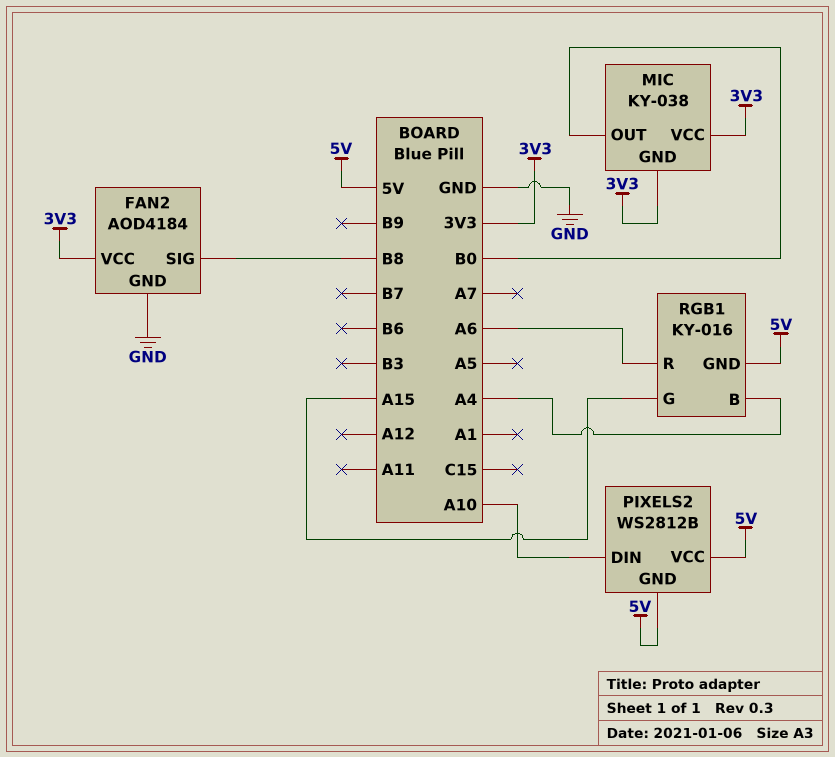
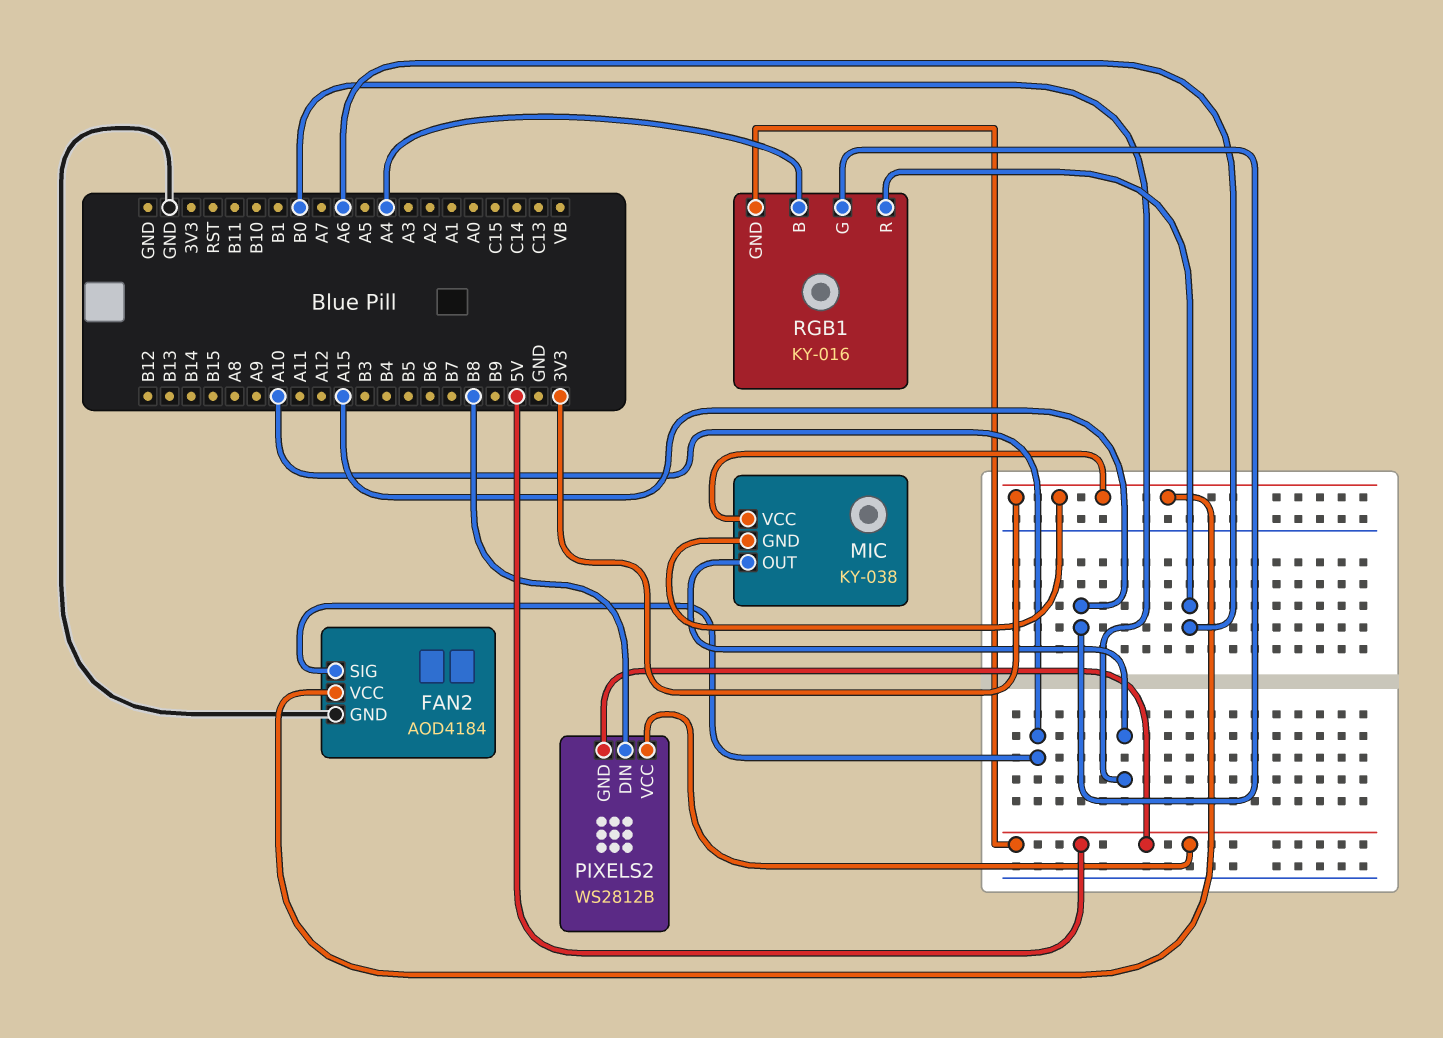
FAN2 pin SIG: B8 -> A10
PIXELS2 pin DIN: A10 -> B8

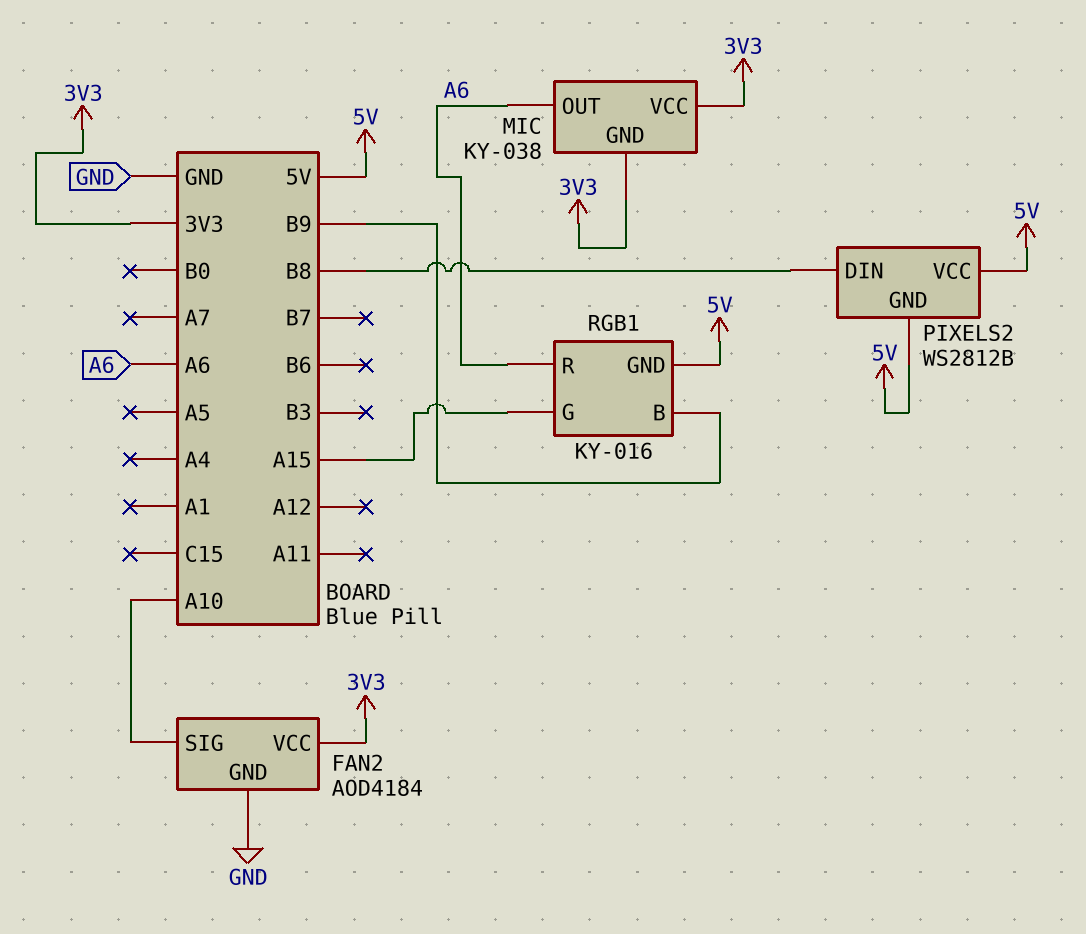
MIC pin OUT: B0 -> A6
RGB1 pin B: A4 -> B9

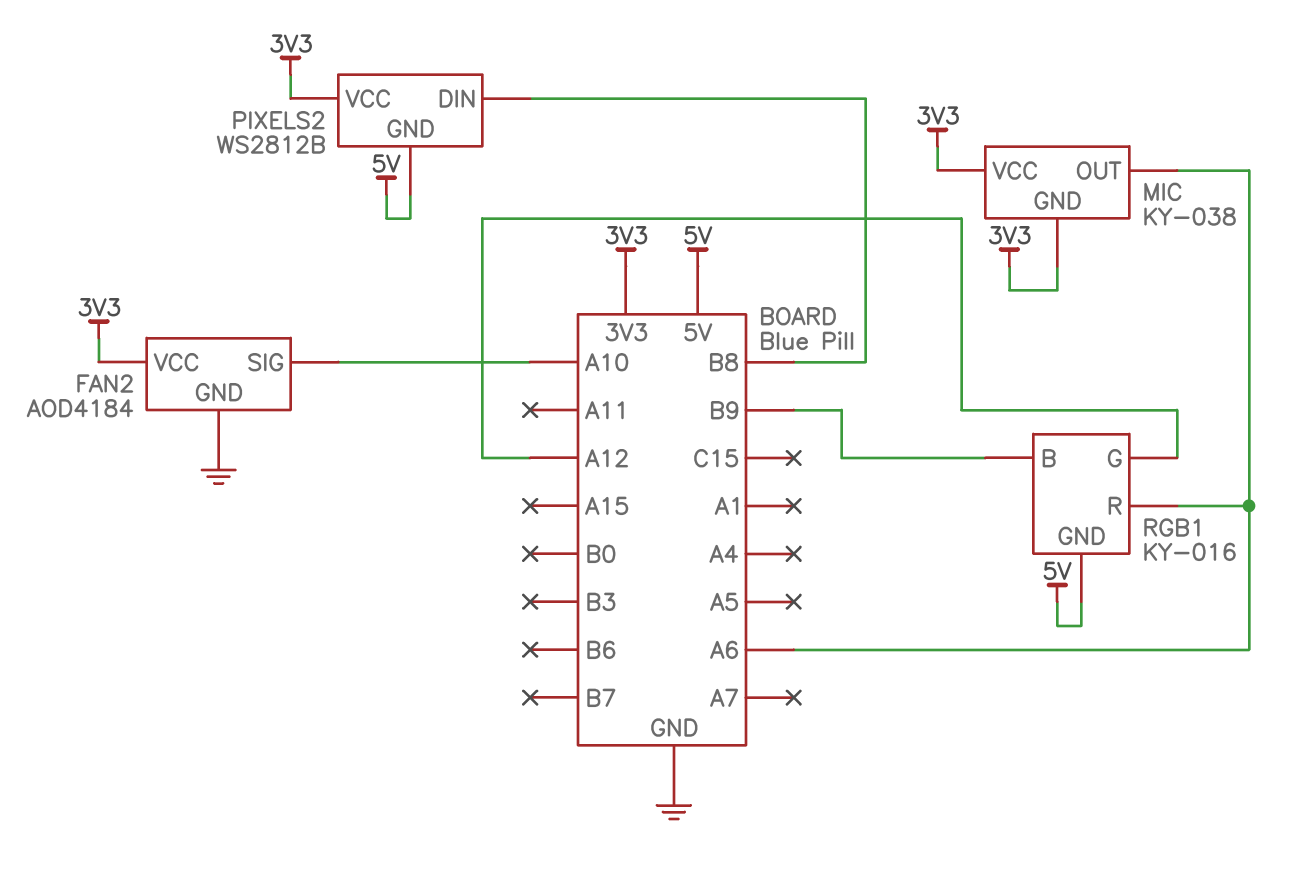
PIXELS2 pin VCC: 5V -> 3V3
RGB1 pin G: A15 -> A12

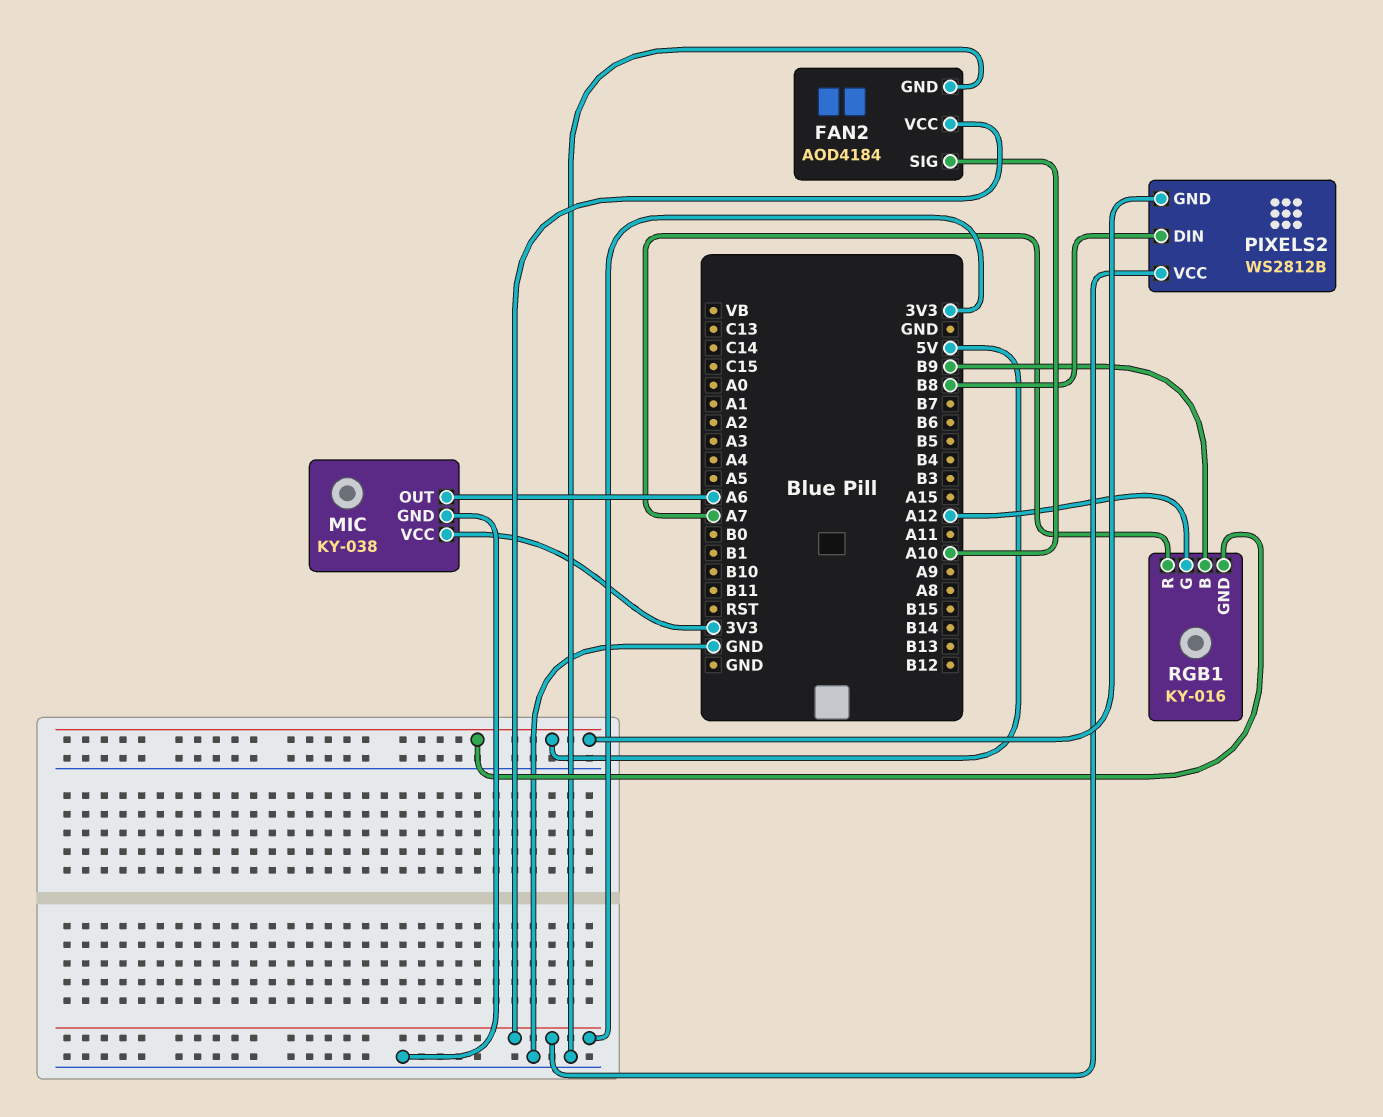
MIC pin GND: 3V3 -> GND
RGB1 pin R: A6 -> A7

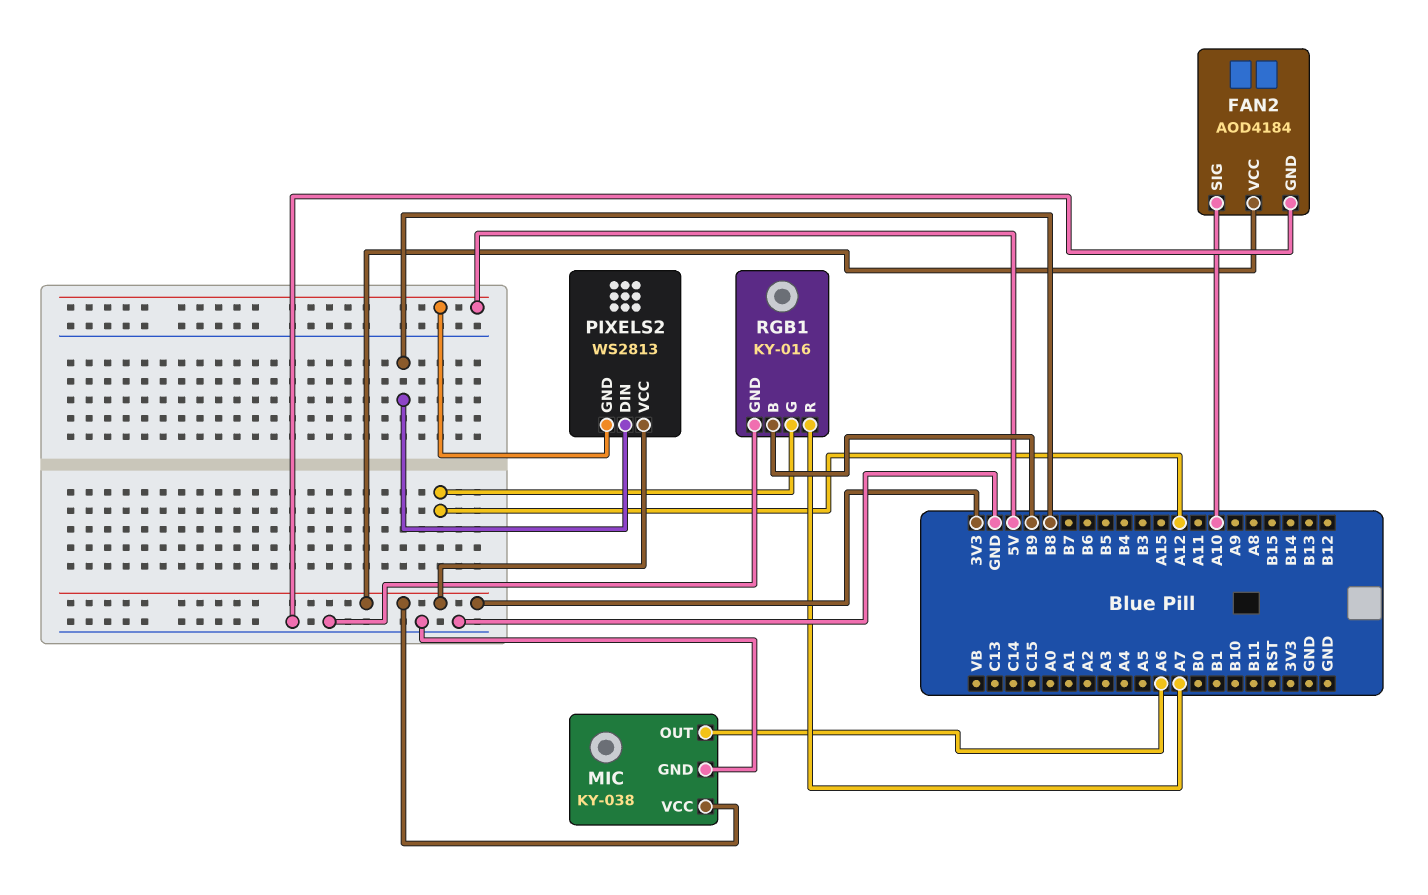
PIXELS2: WS2812B -> WS2813
RGB1 pin GND: 5V -> GND

